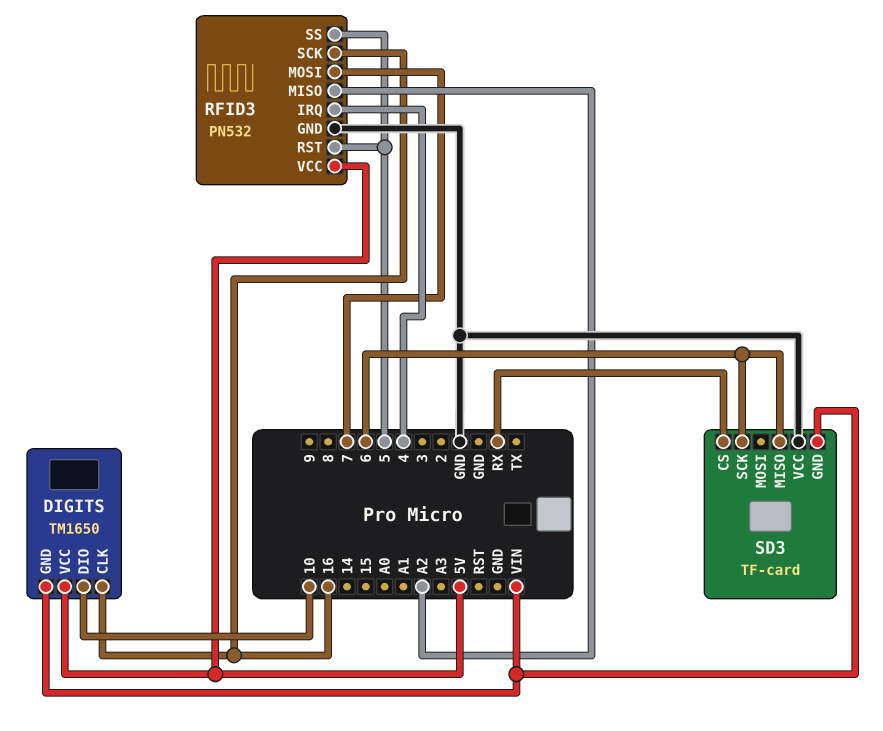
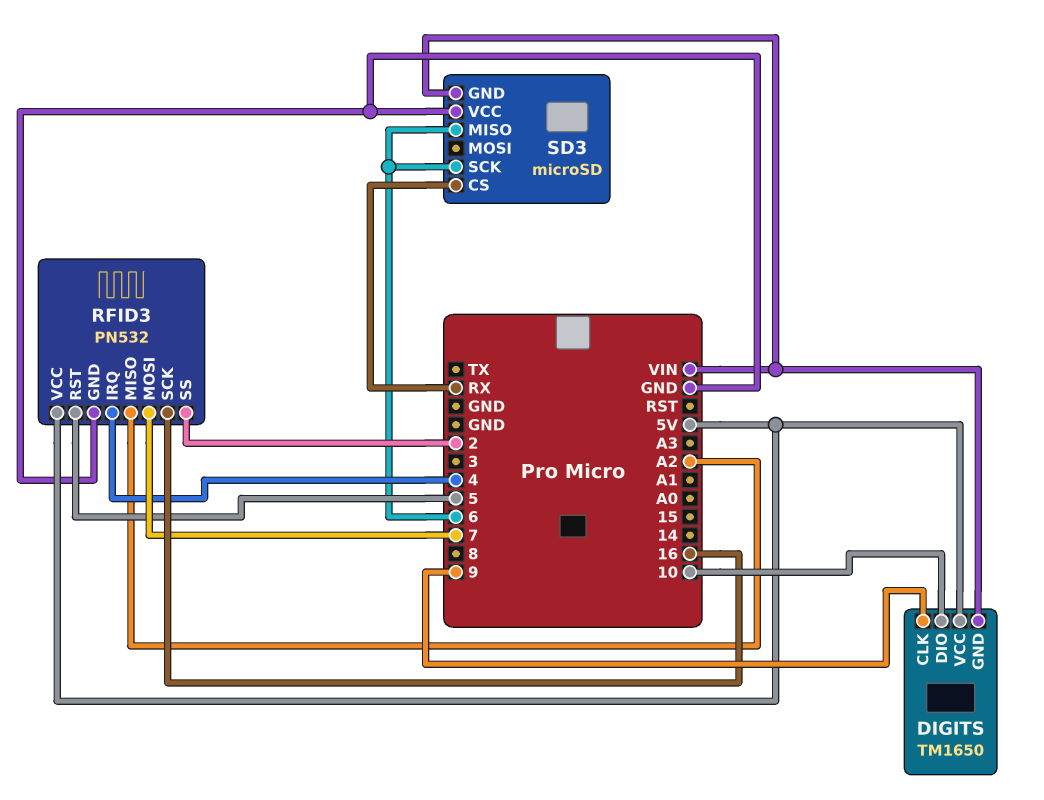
DIGITS pin CLK: 16 -> 9
RFID3 pin SS: 5 -> 2
SD3: TF-card -> microSD

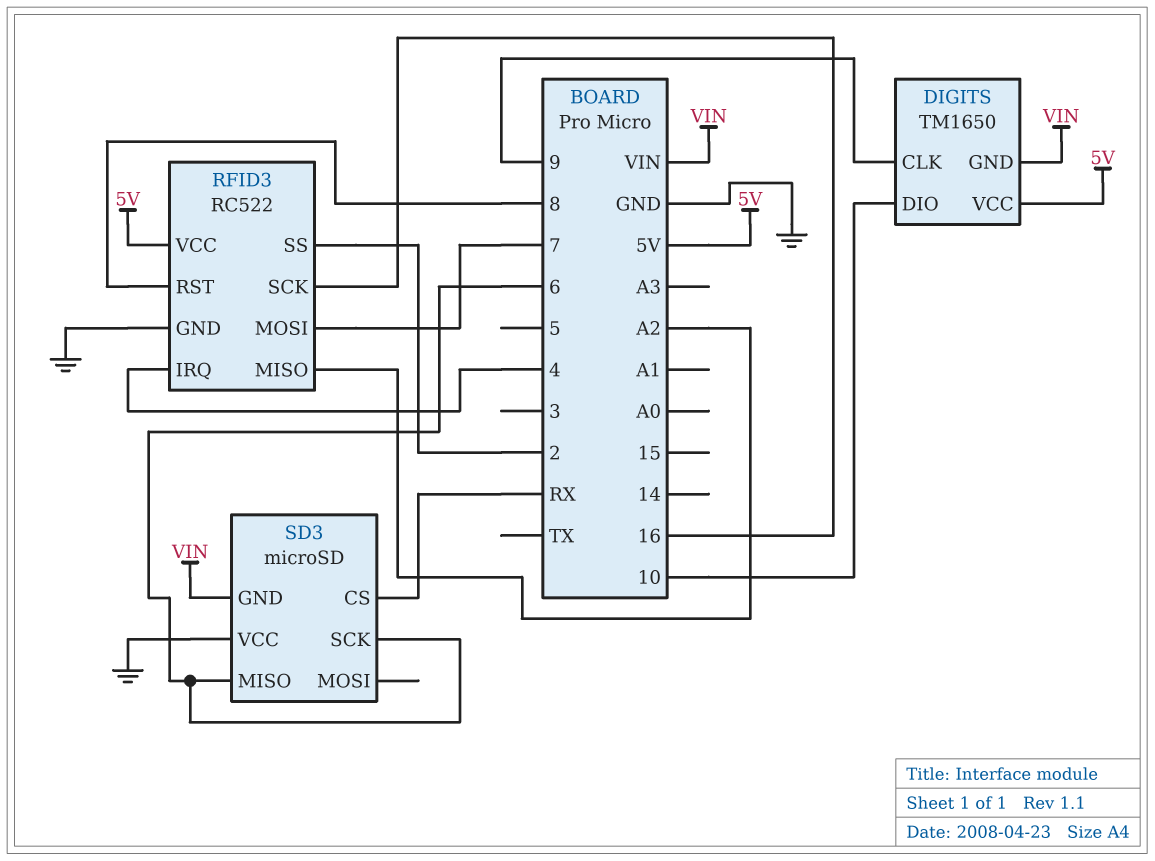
RFID3: PN532 -> RC522
RFID3 pin RST: 5 -> 8

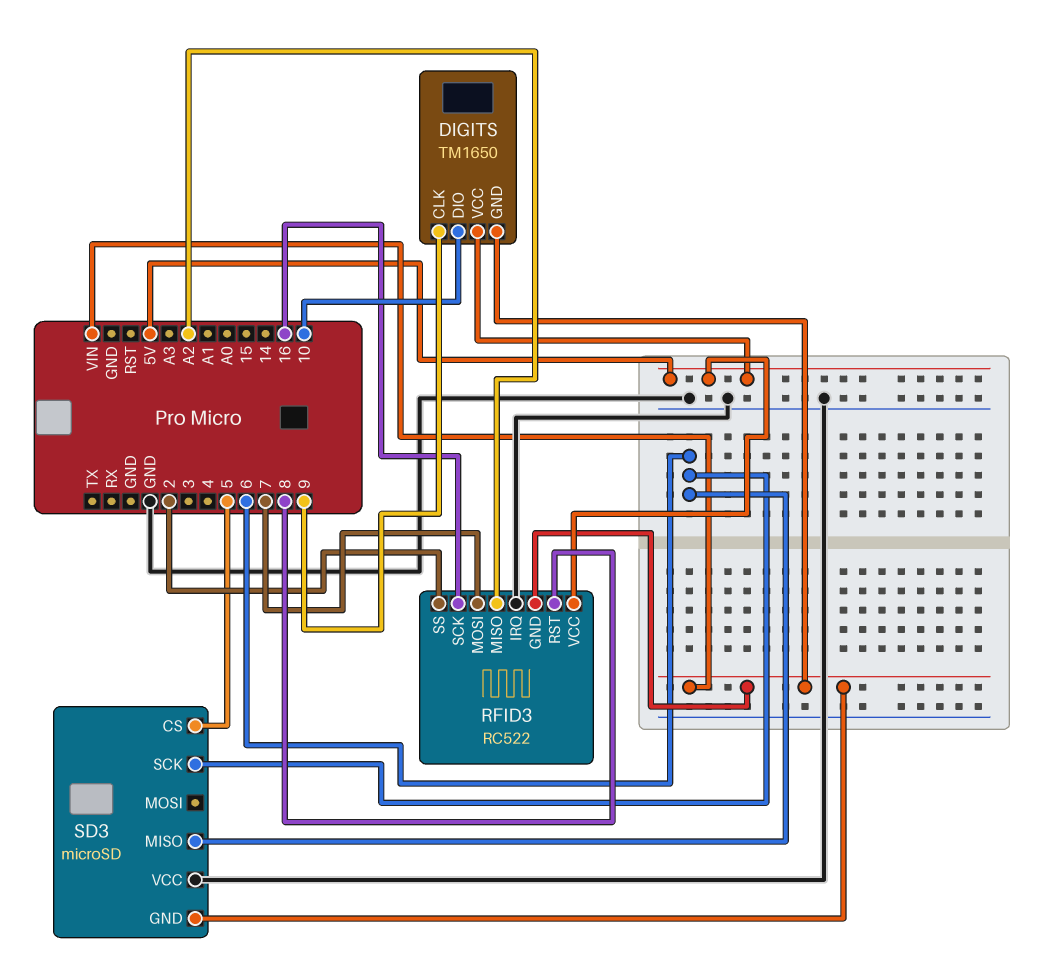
RFID3 pin GND: GND -> VIN
RFID3 pin IRQ: 4 -> GND
SD3 pin CS: RX -> 5

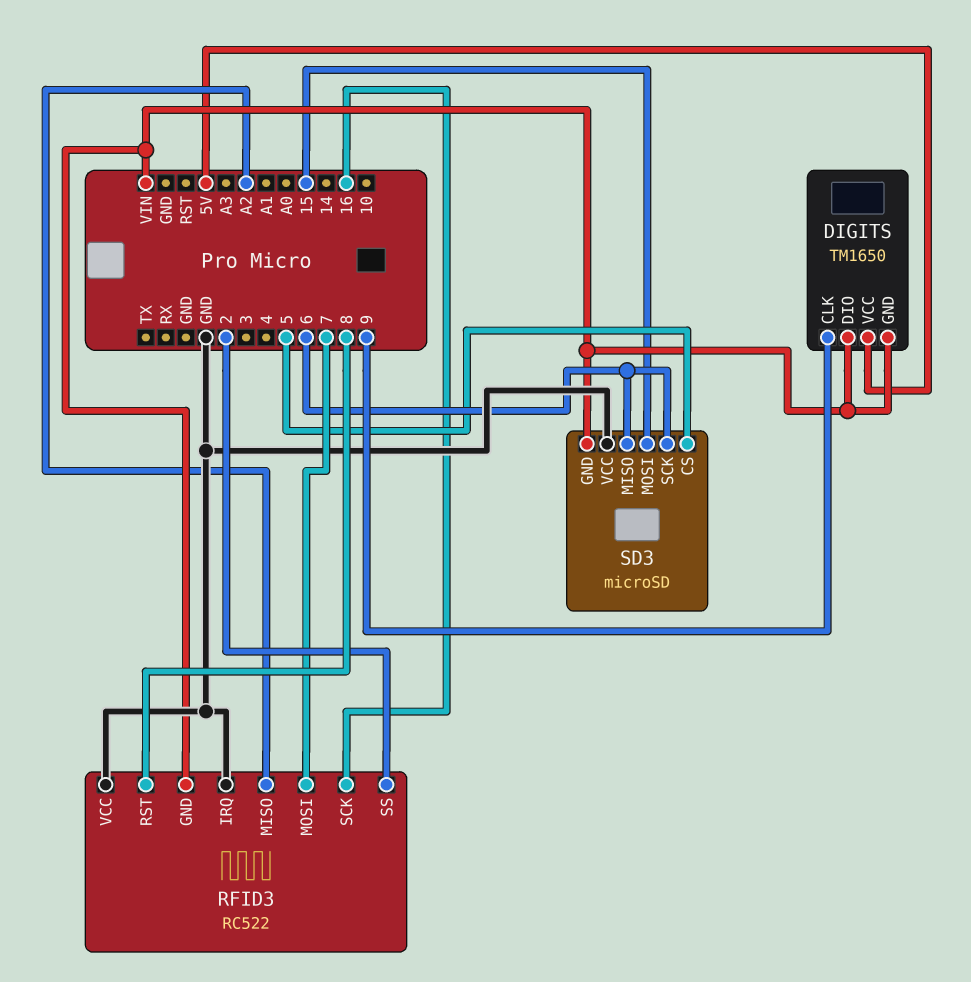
DIGITS pin DIO: 10 -> VIN
RFID3 pin VCC: 5V -> GND
SD3 pin MOSI: none -> 15

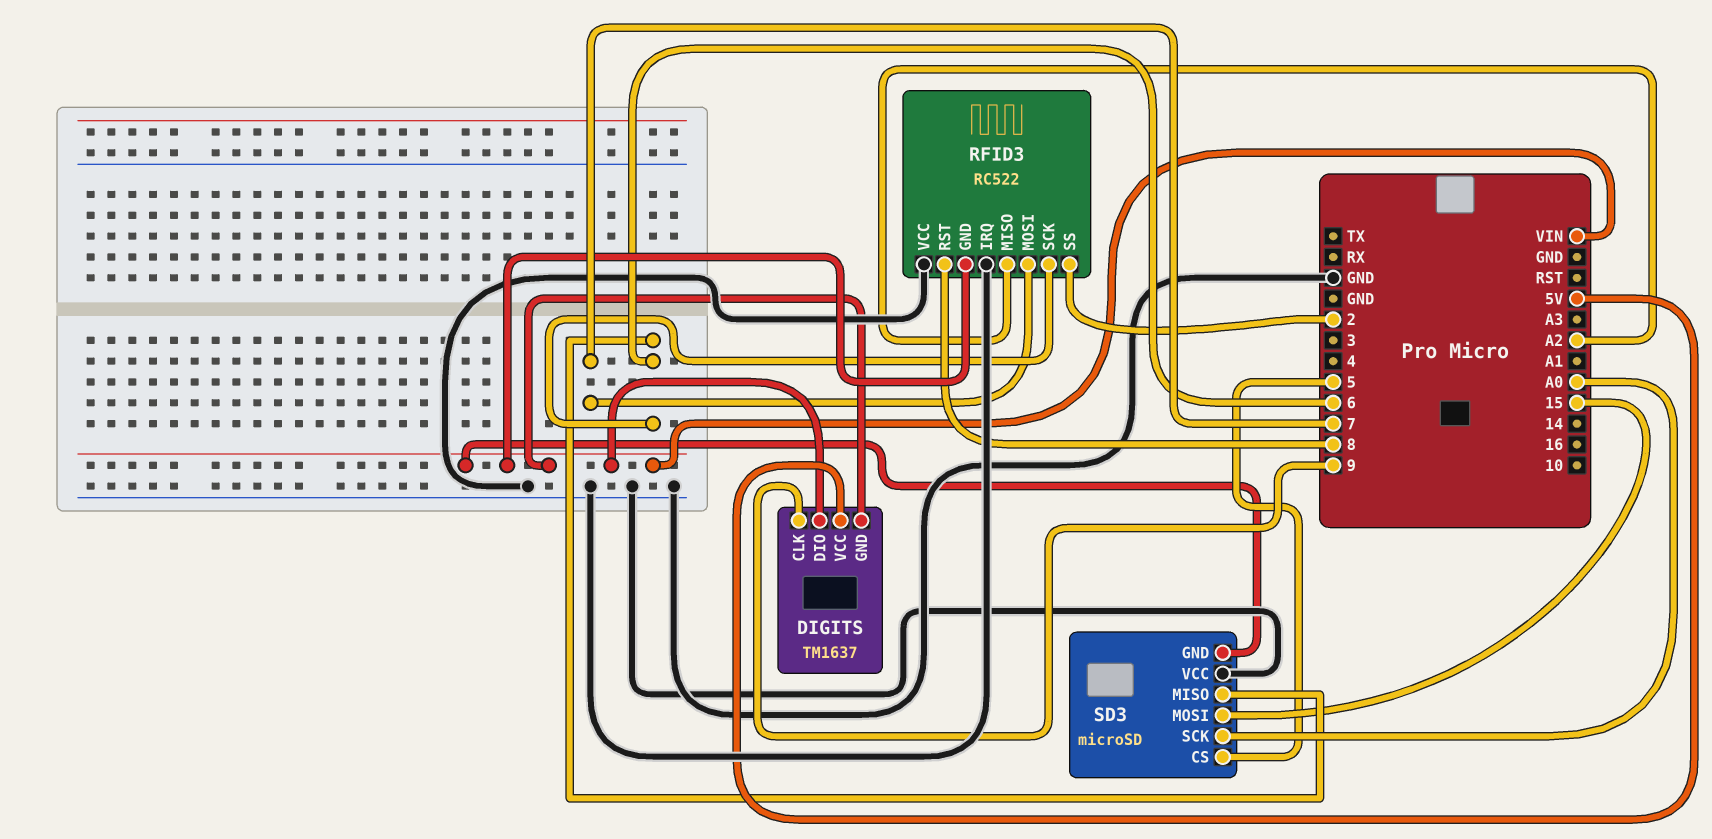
DIGITS: TM1650 -> TM1637
RFID3 pin SCK: 16 -> 6
SD3 pin SCK: 6 -> A0

